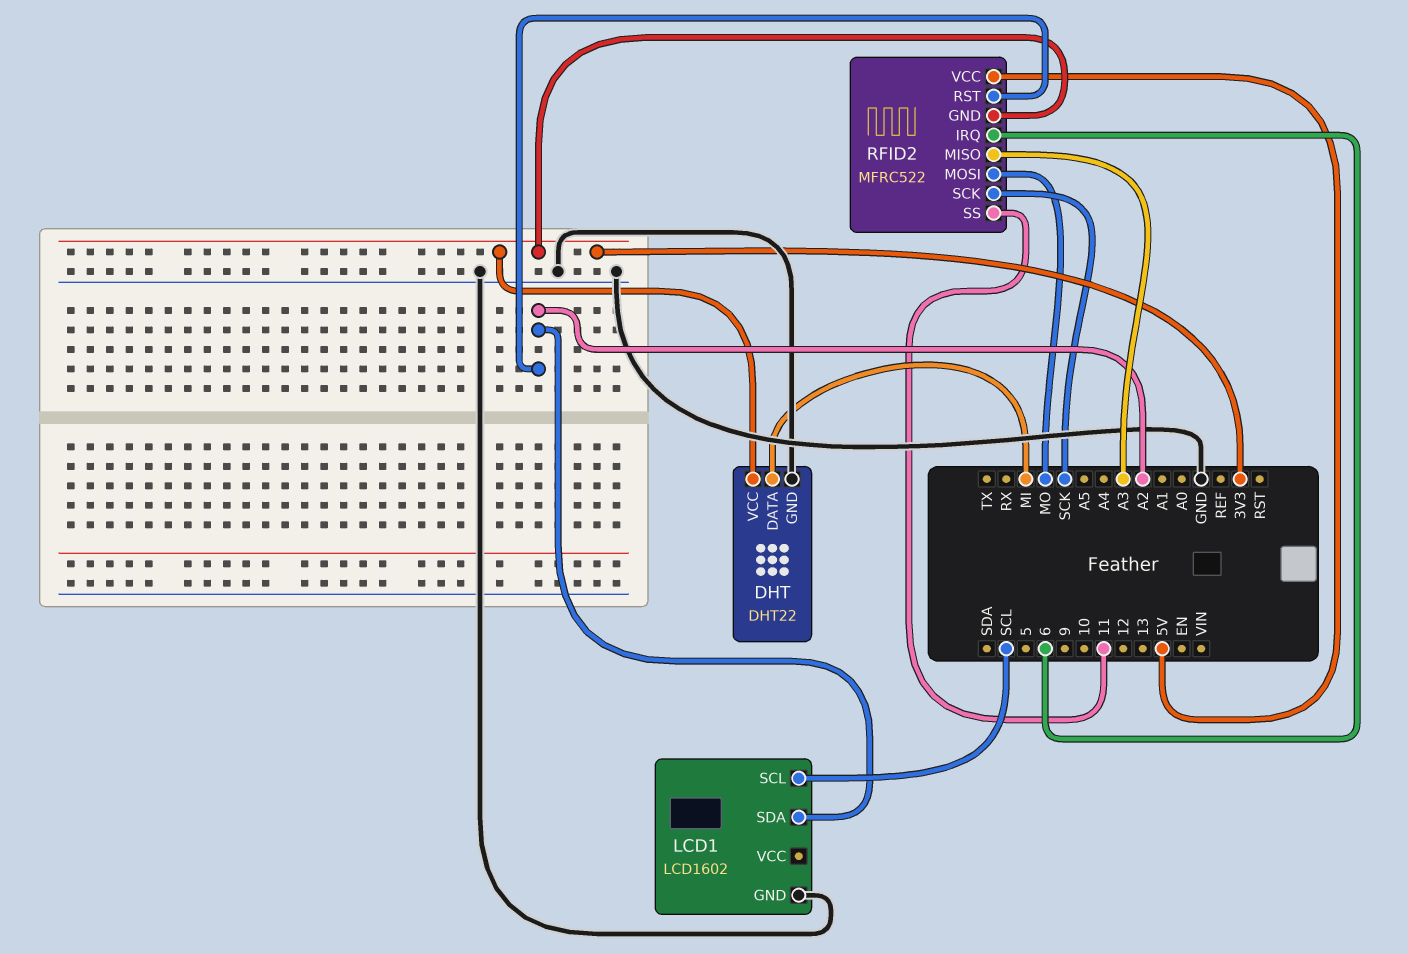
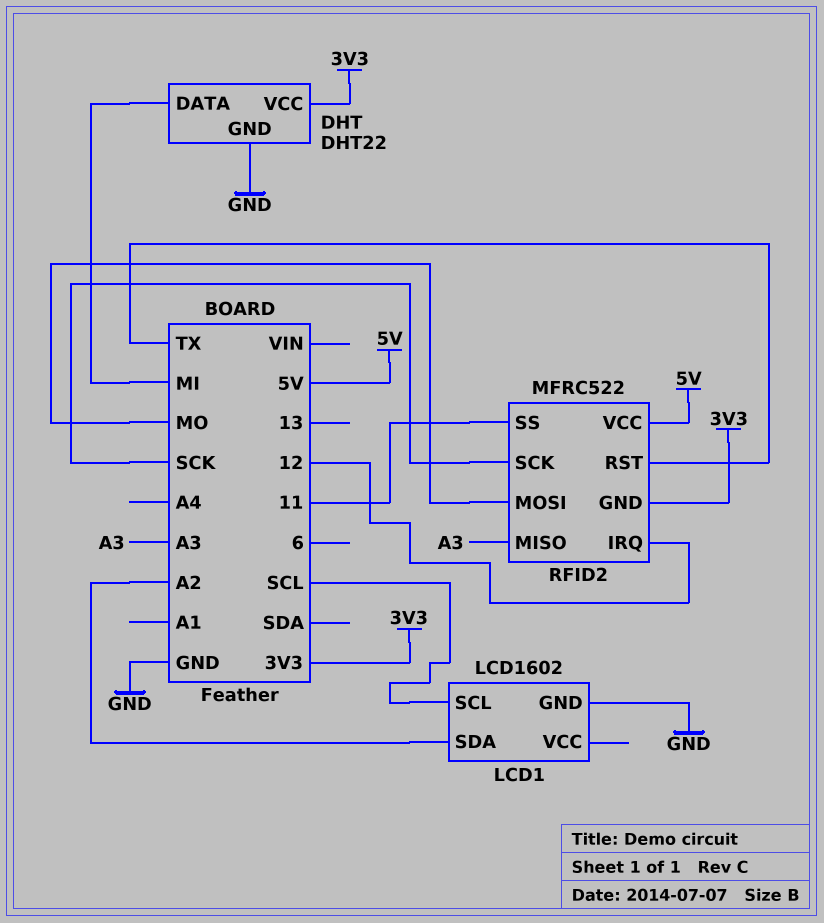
RFID2 pin IRQ: 6 -> 12
RFID2 pin RST: A2 -> TX

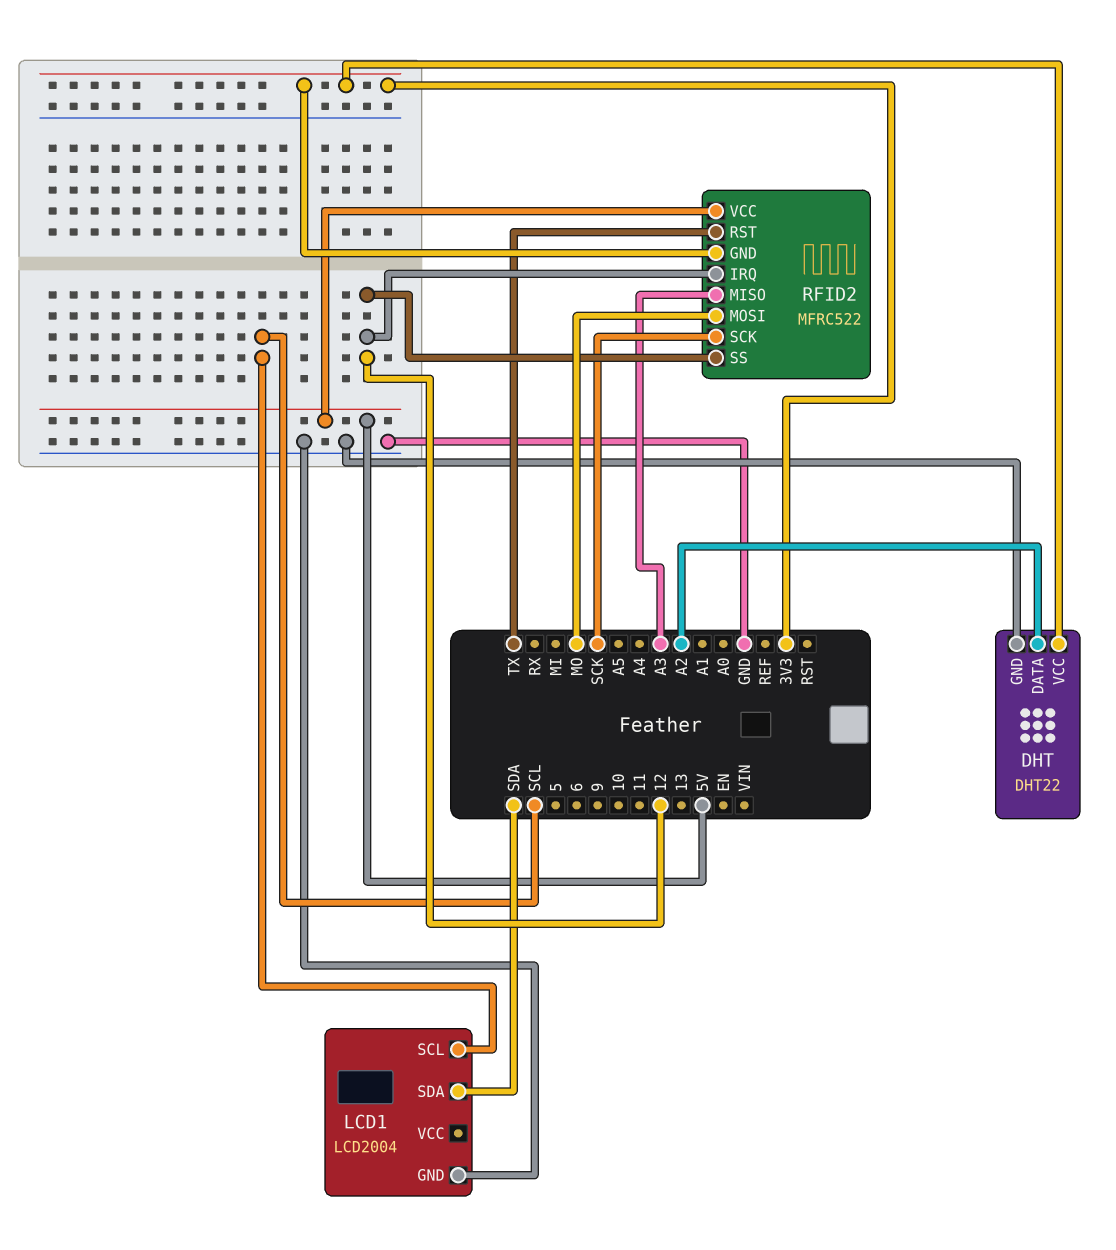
DHT pin DATA: MI -> A2
LCD1: LCD1602 -> LCD2004
LCD1 pin SDA: A2 -> SDA
RFID2 pin SS: 11 -> 12

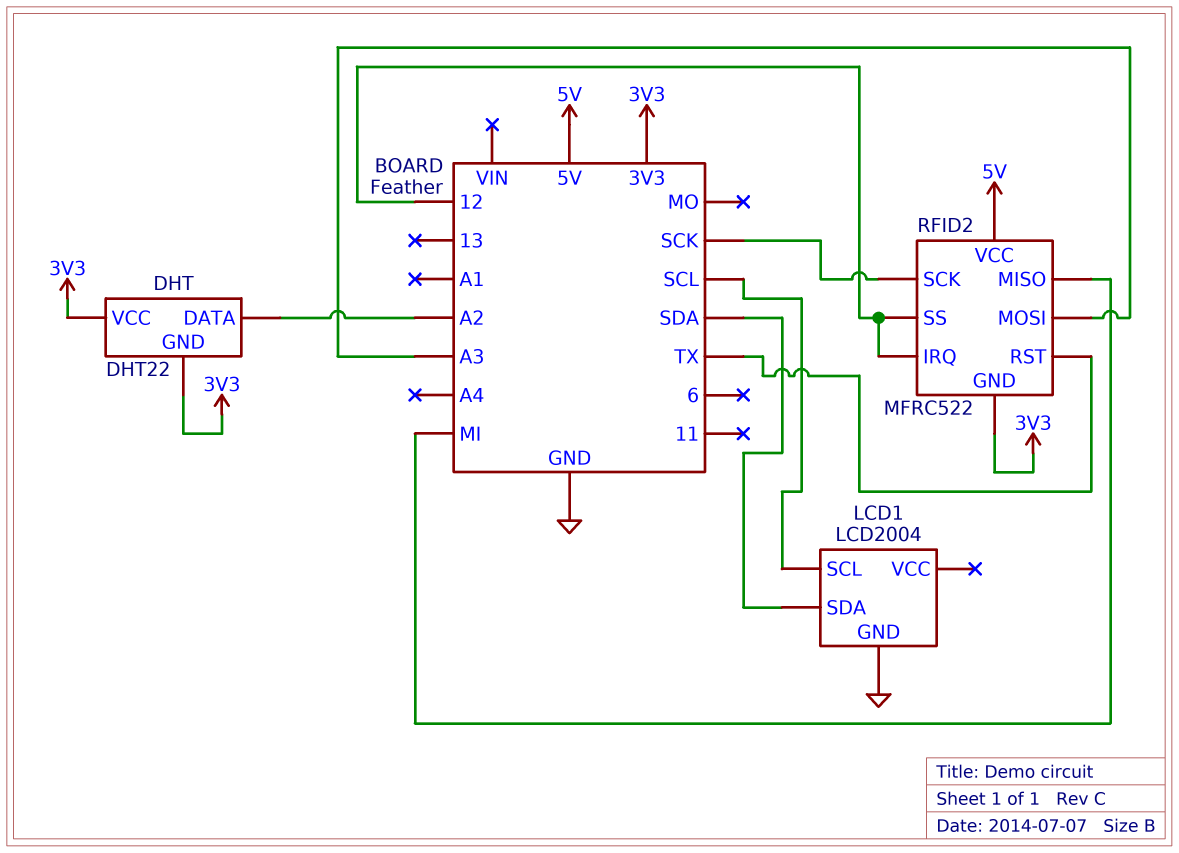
DHT pin GND: GND -> 3V3
RFID2 pin MISO: A3 -> MI
RFID2 pin MOSI: MO -> A3

